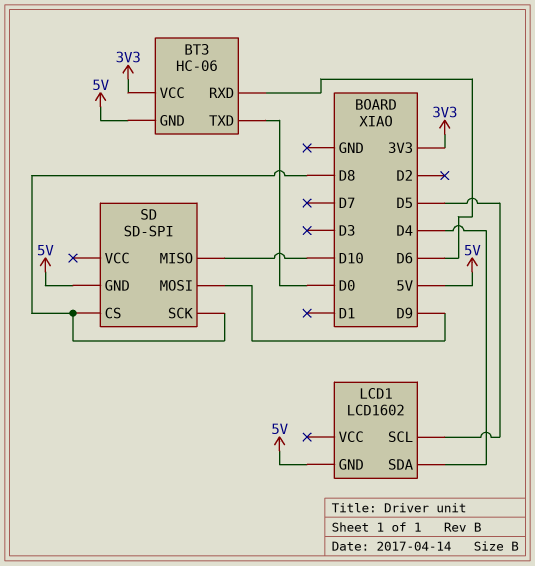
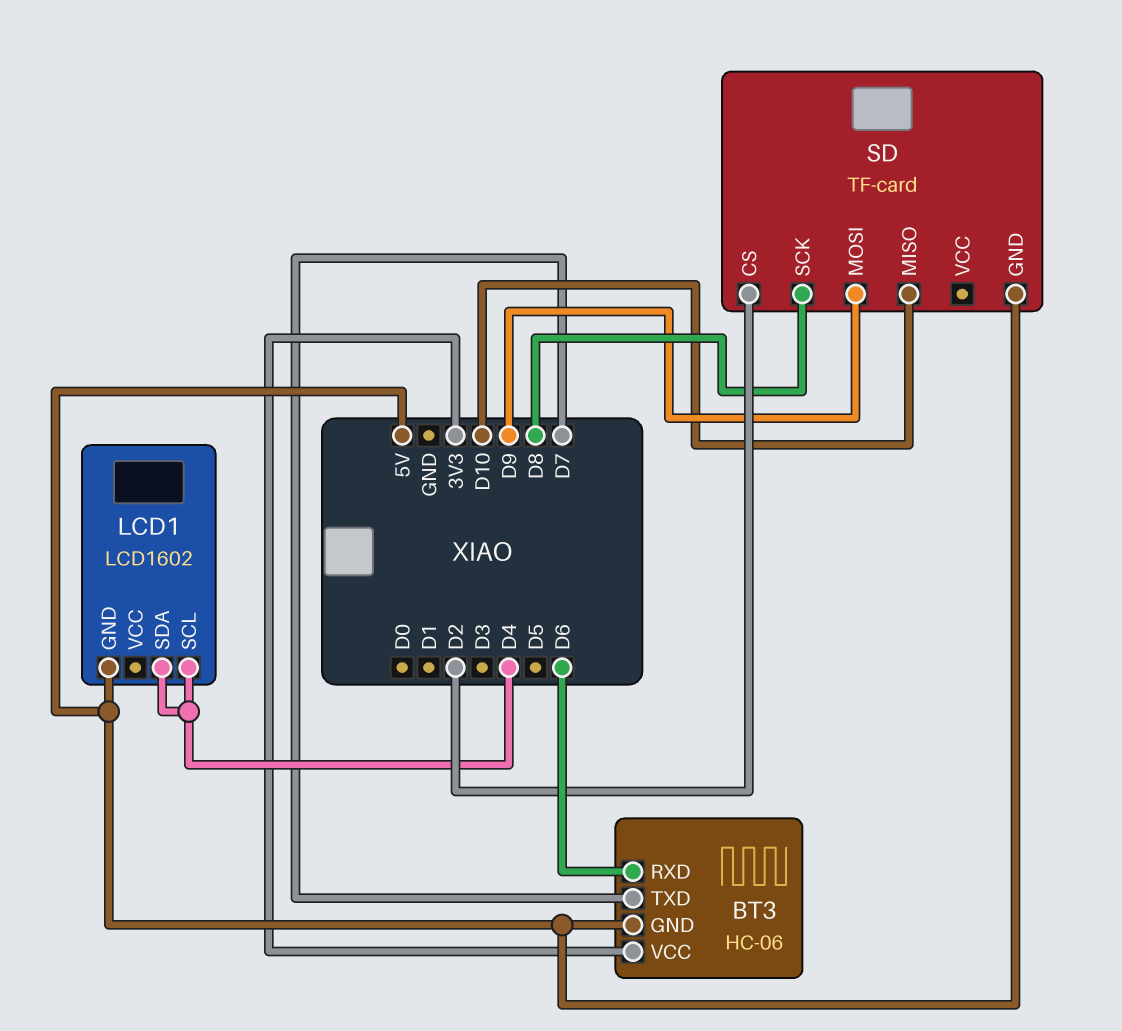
BT3 pin TXD: D0 -> D7
LCD1 pin SCL: D5 -> D4
SD: SD-SPI -> TF-card
SD pin CS: D8 -> D2

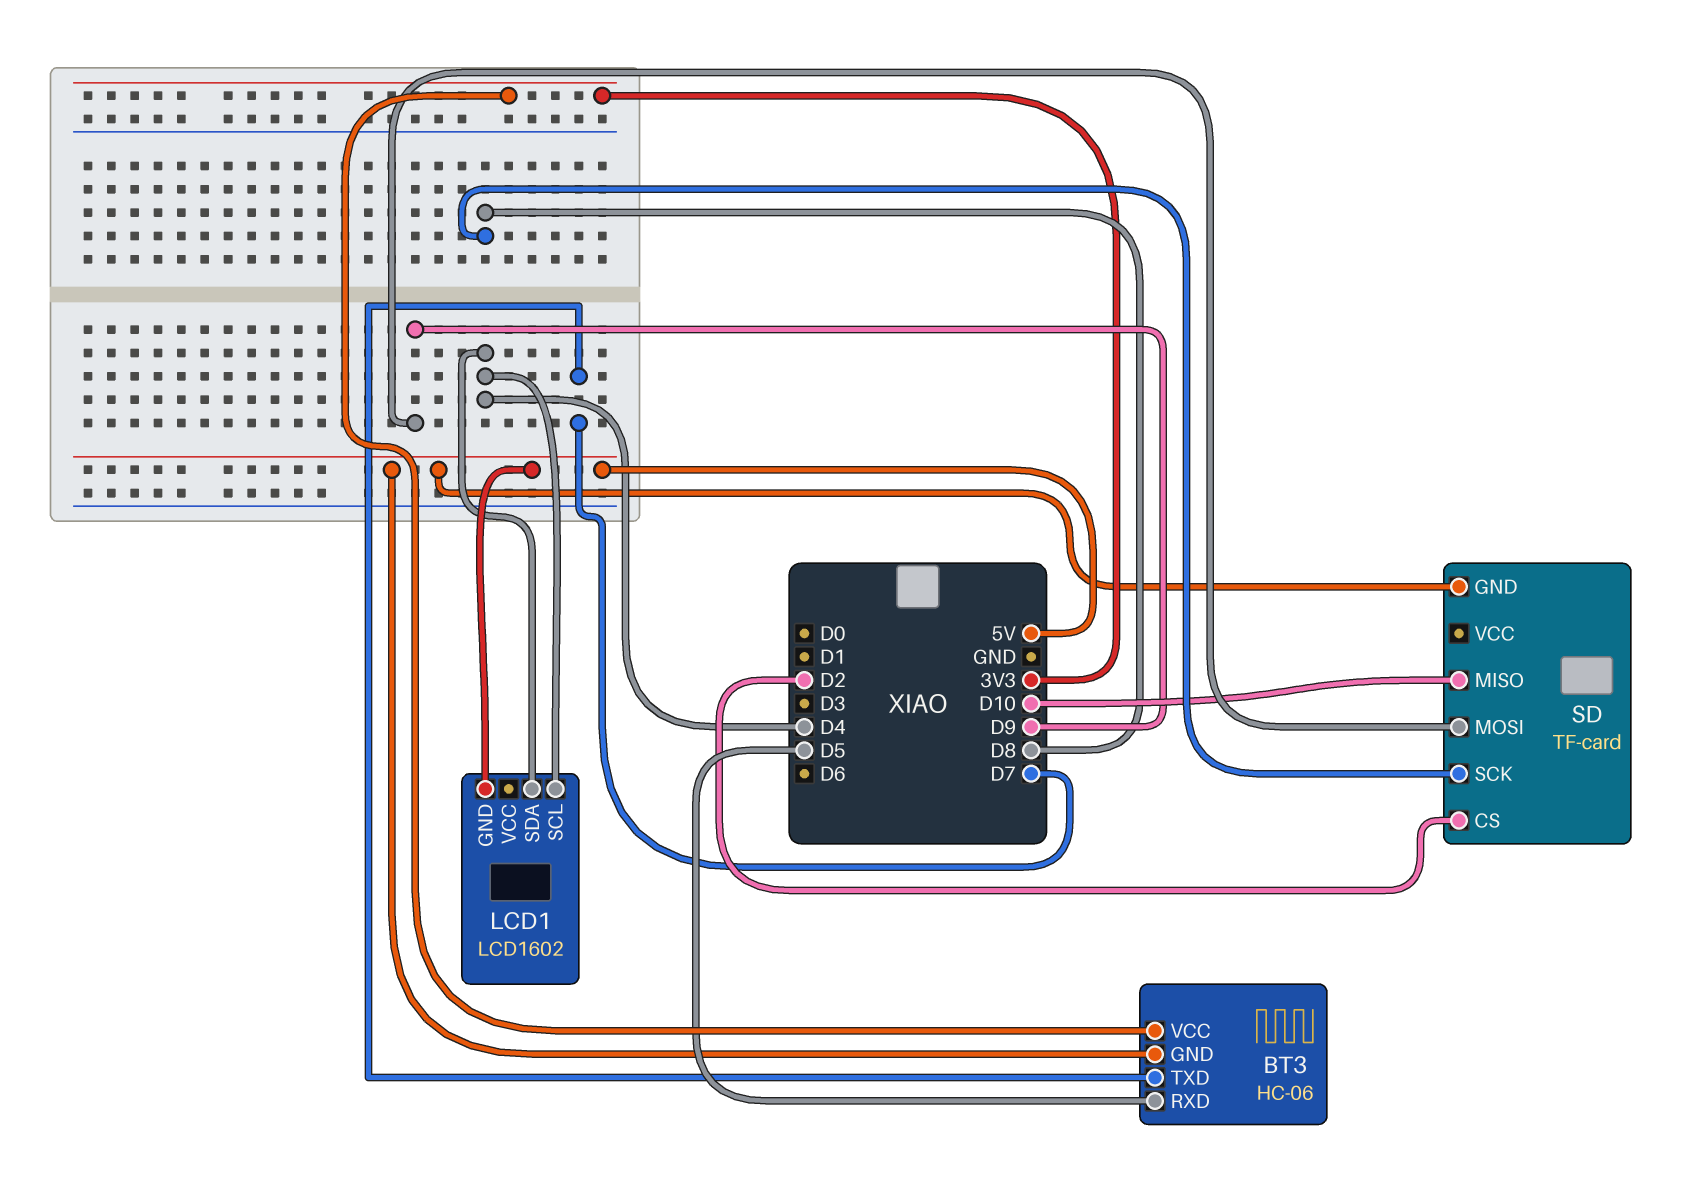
BT3 pin RXD: D6 -> D5

